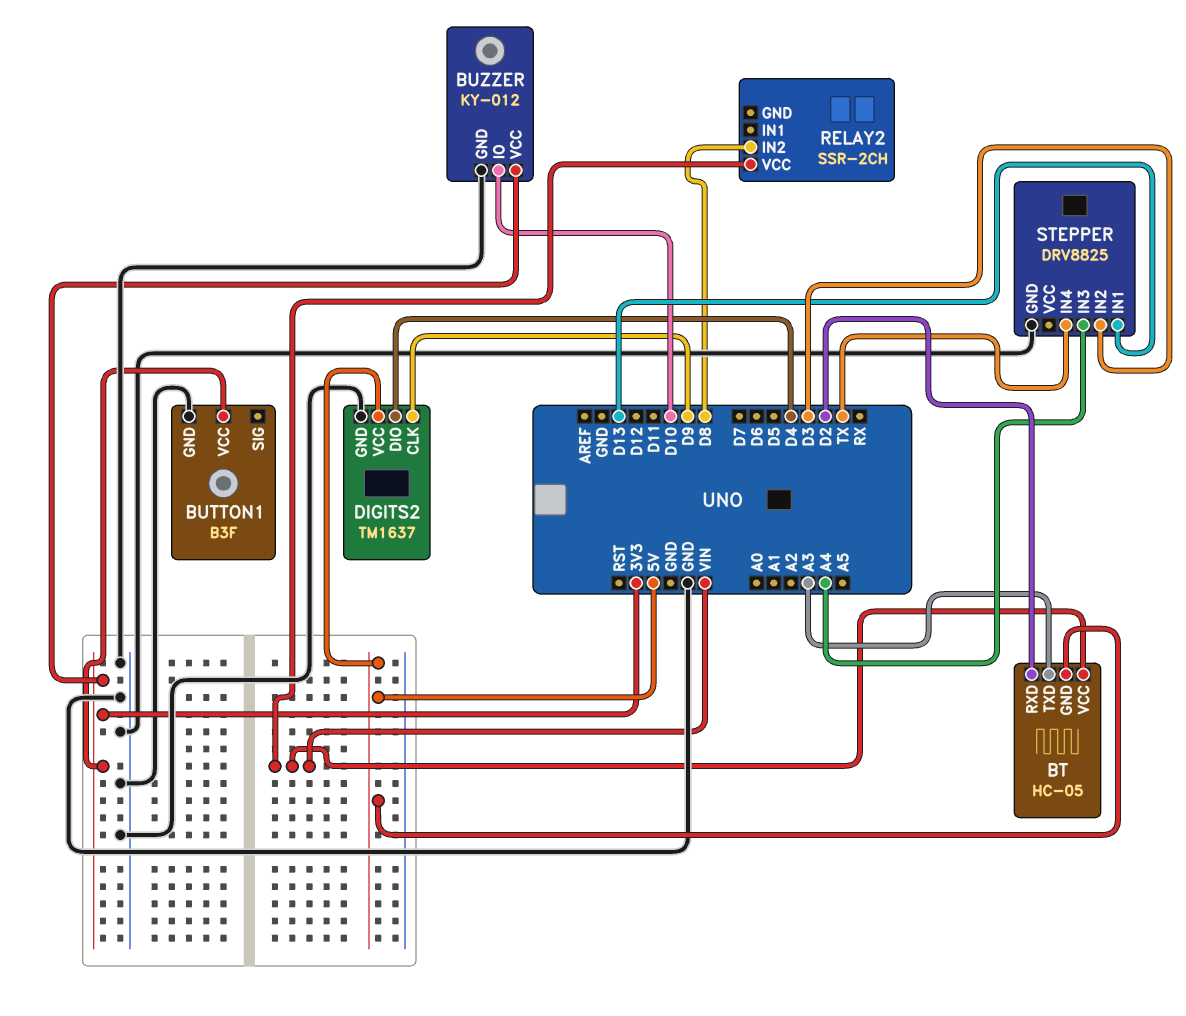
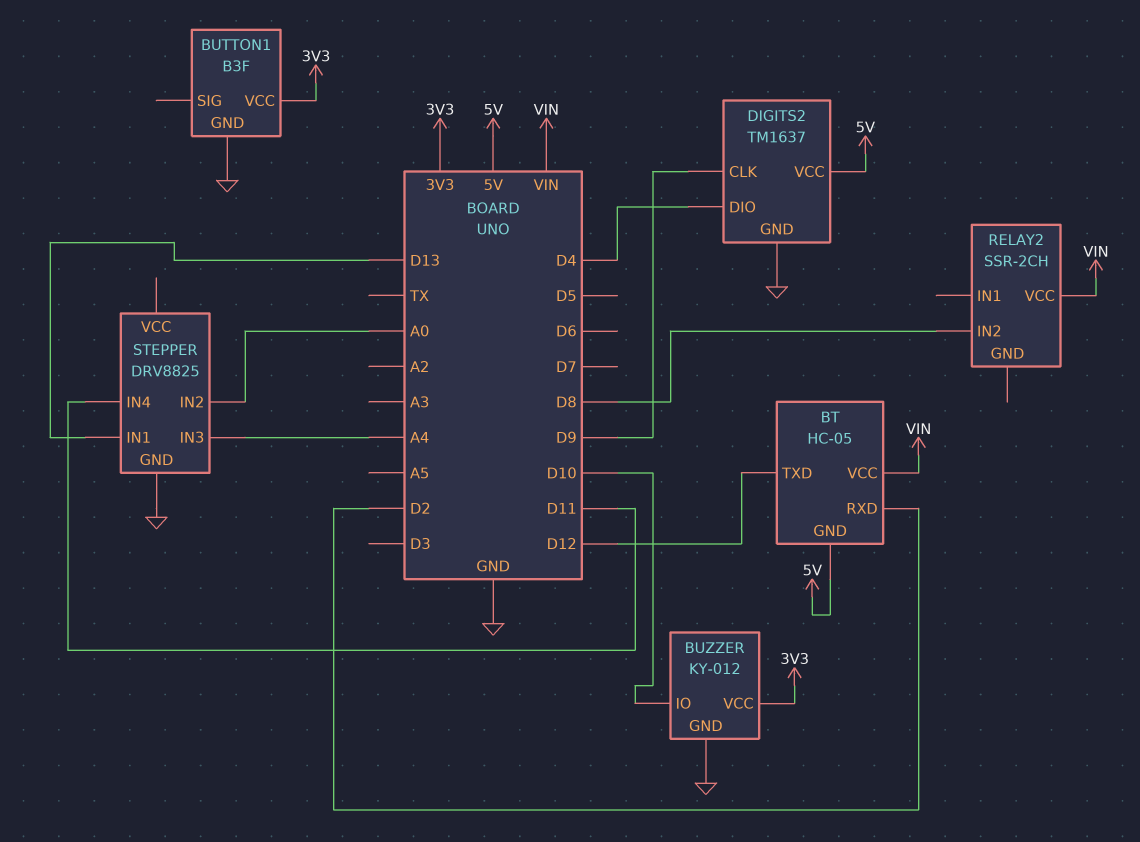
BT pin TXD: A3 -> D12
STEPPER pin IN2: D3 -> A0
STEPPER pin IN4: TX -> D11

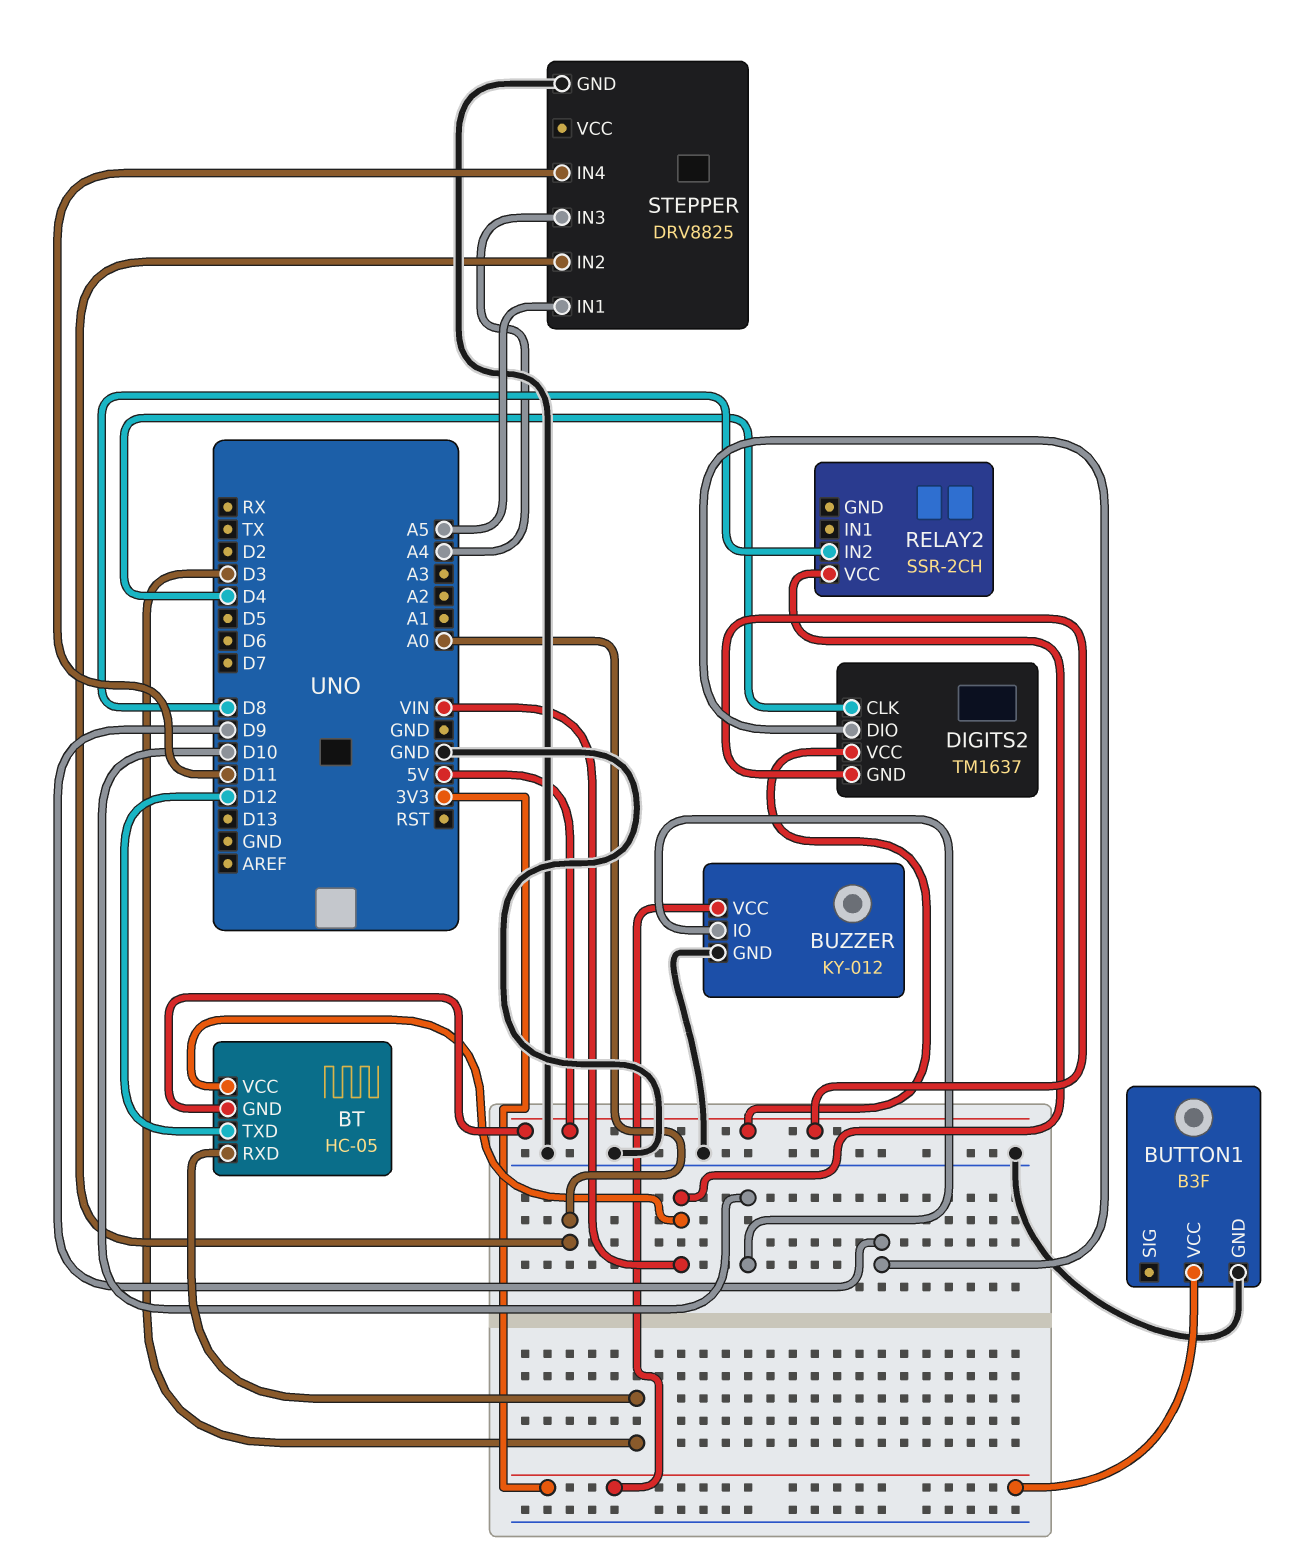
BT pin RXD: D2 -> D3
DIGITS2 pin CLK: D9 -> D4
DIGITS2 pin DIO: D4 -> D9
DIGITS2 pin GND: GND -> 5V
STEPPER pin IN1: D13 -> A5

